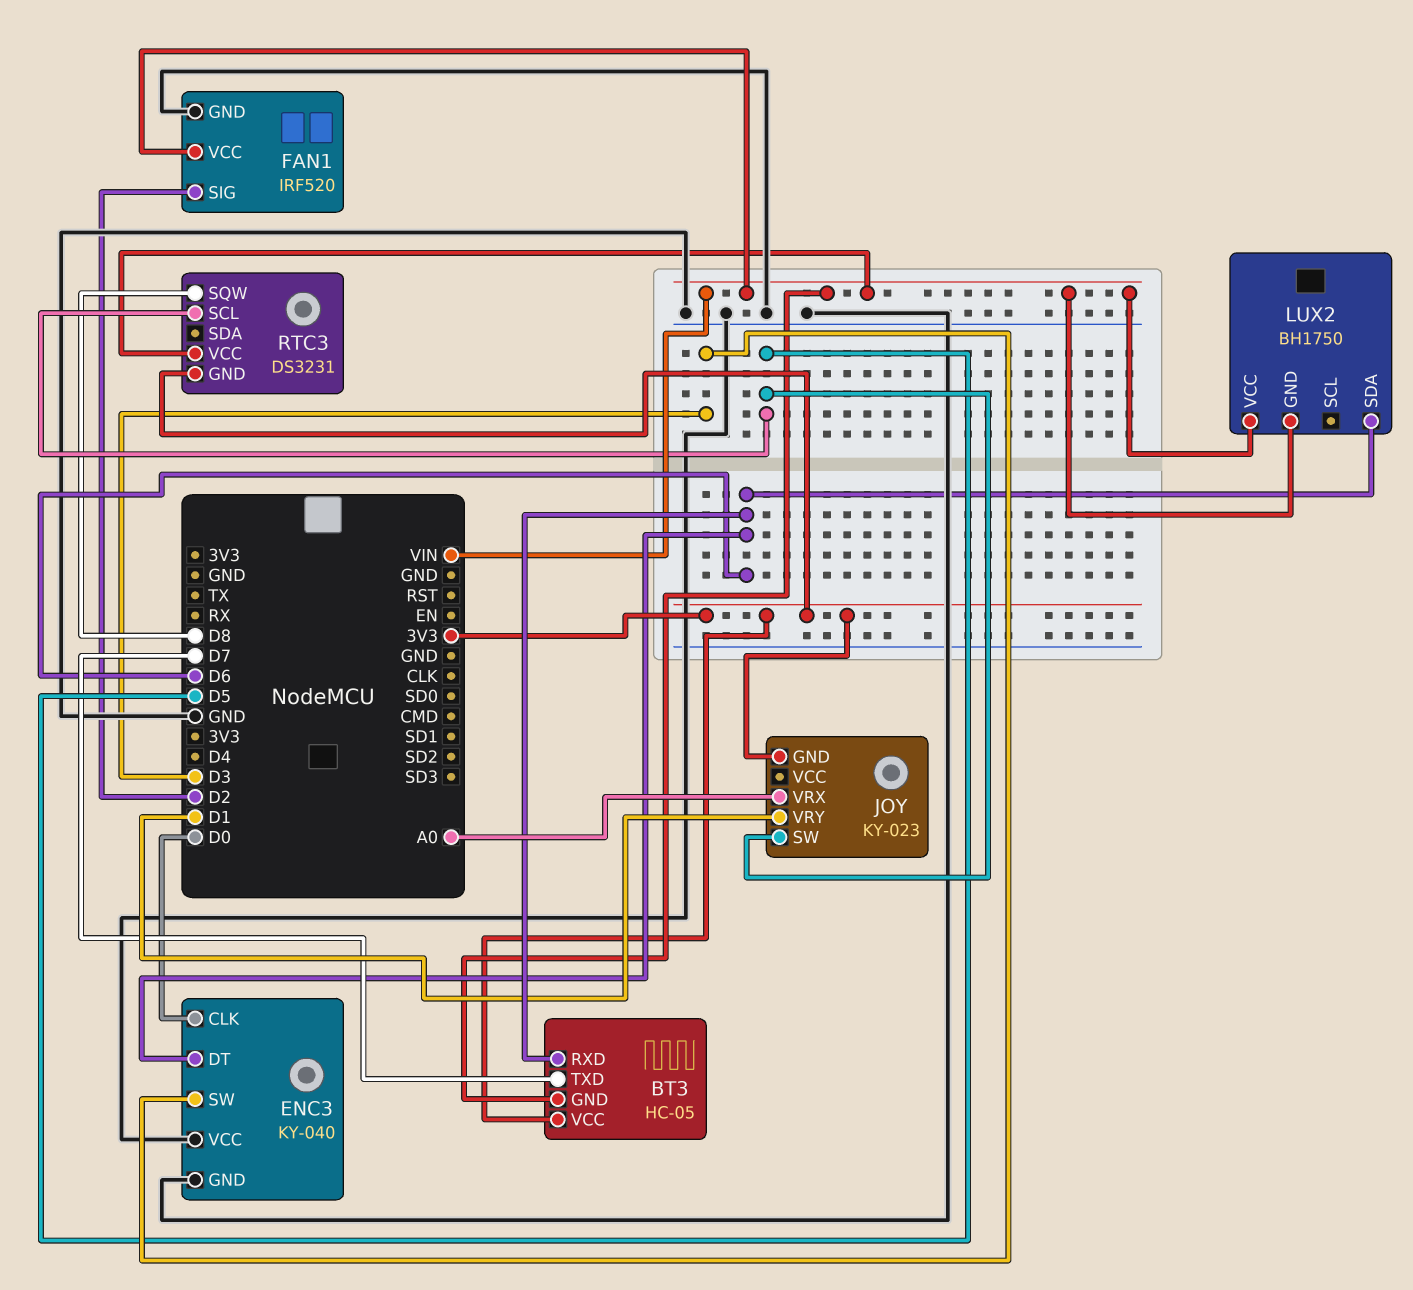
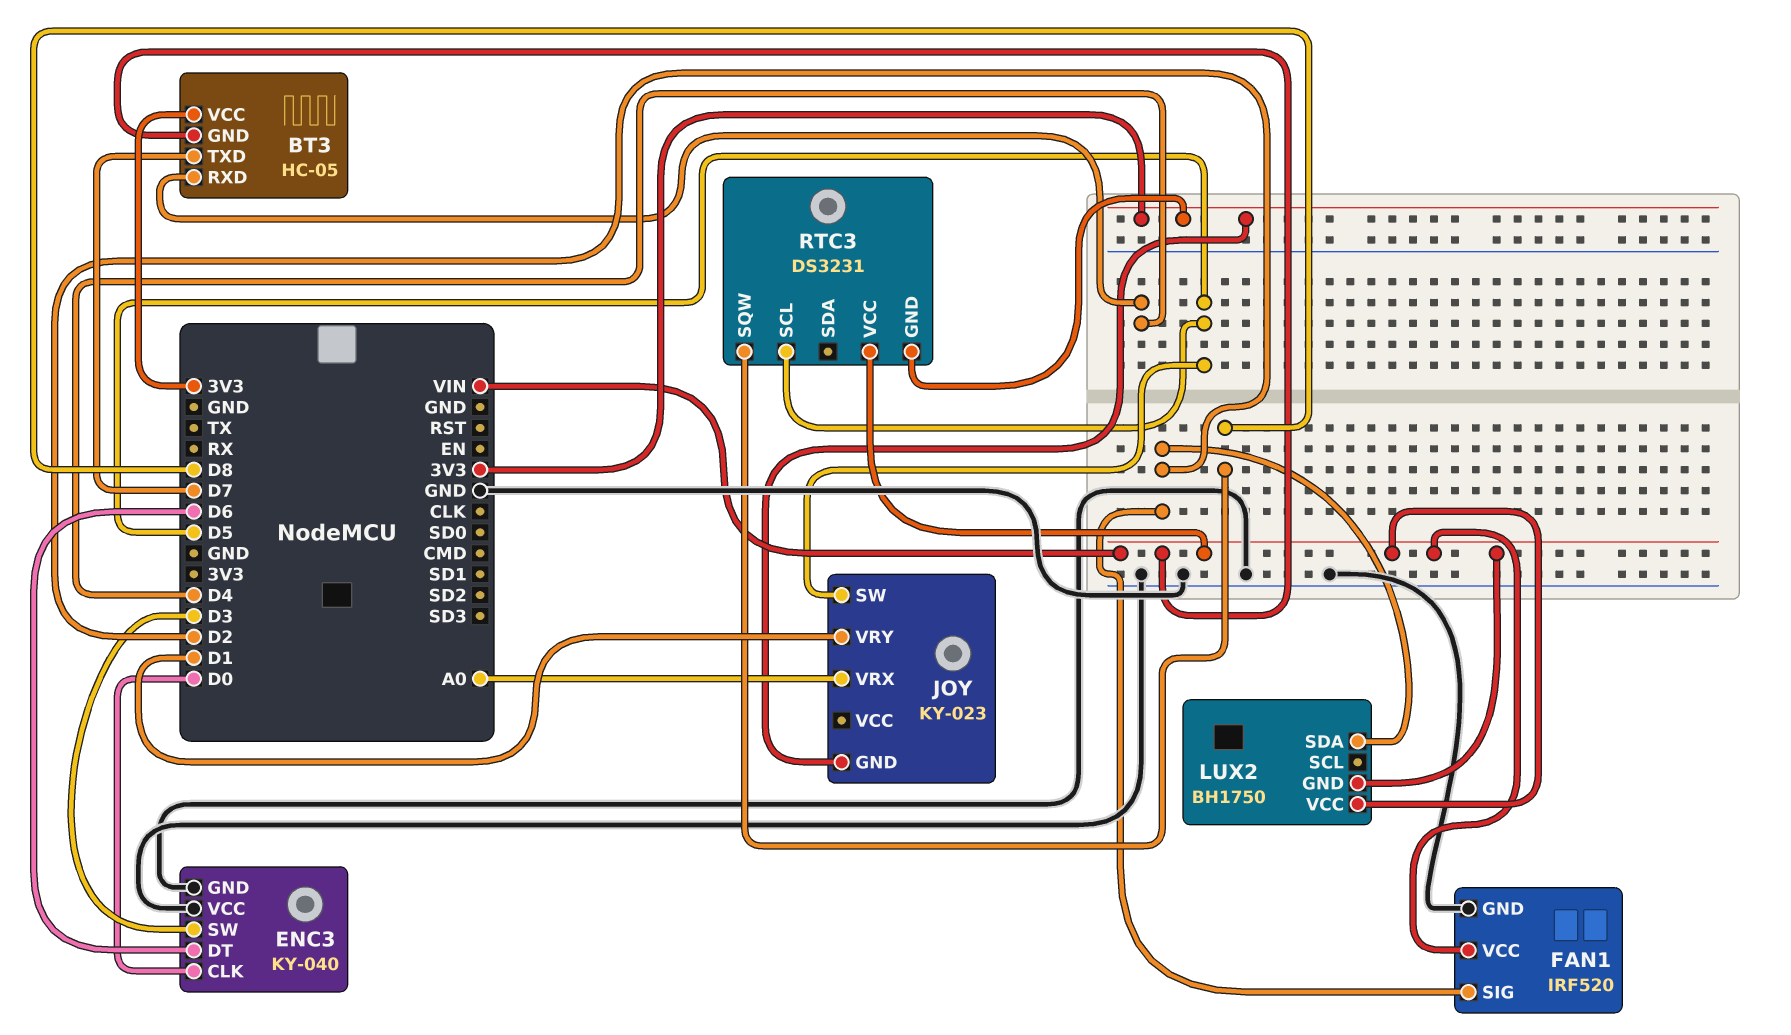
BT3 pin RXD: D6 -> D4
LUX2 pin SDA: D6 -> D2

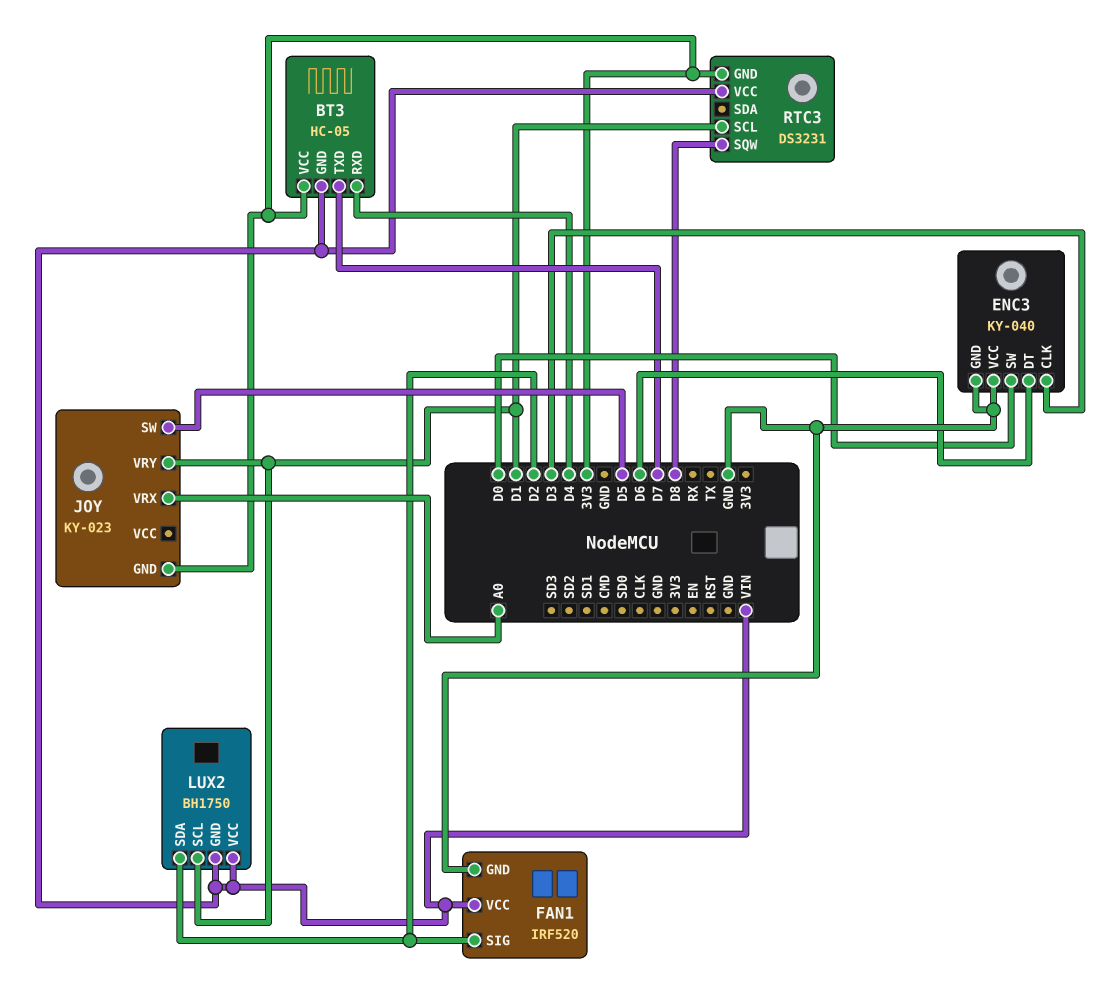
ENC3 pin CLK: D0 -> D3
ENC3 pin SW: D3 -> D0
LUX2 pin SCL: none -> D1
RTC3 pin SCL: D5 -> D1

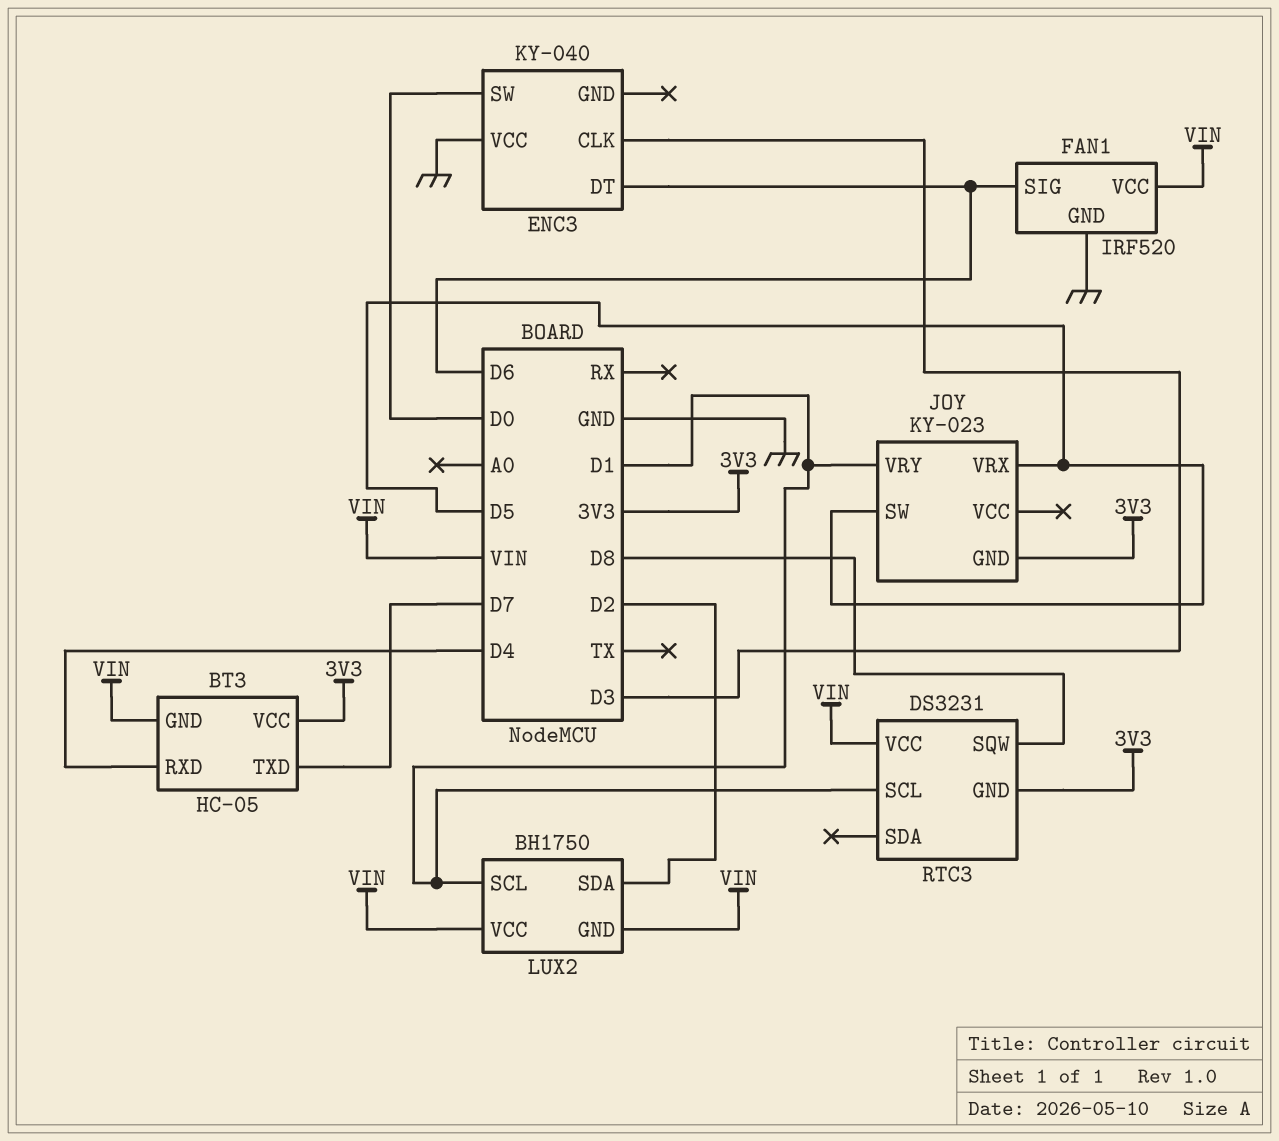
ENC3 pin GND: GND -> none
FAN1 pin SIG: D2 -> D6
JOY pin VRX: A0 -> D5

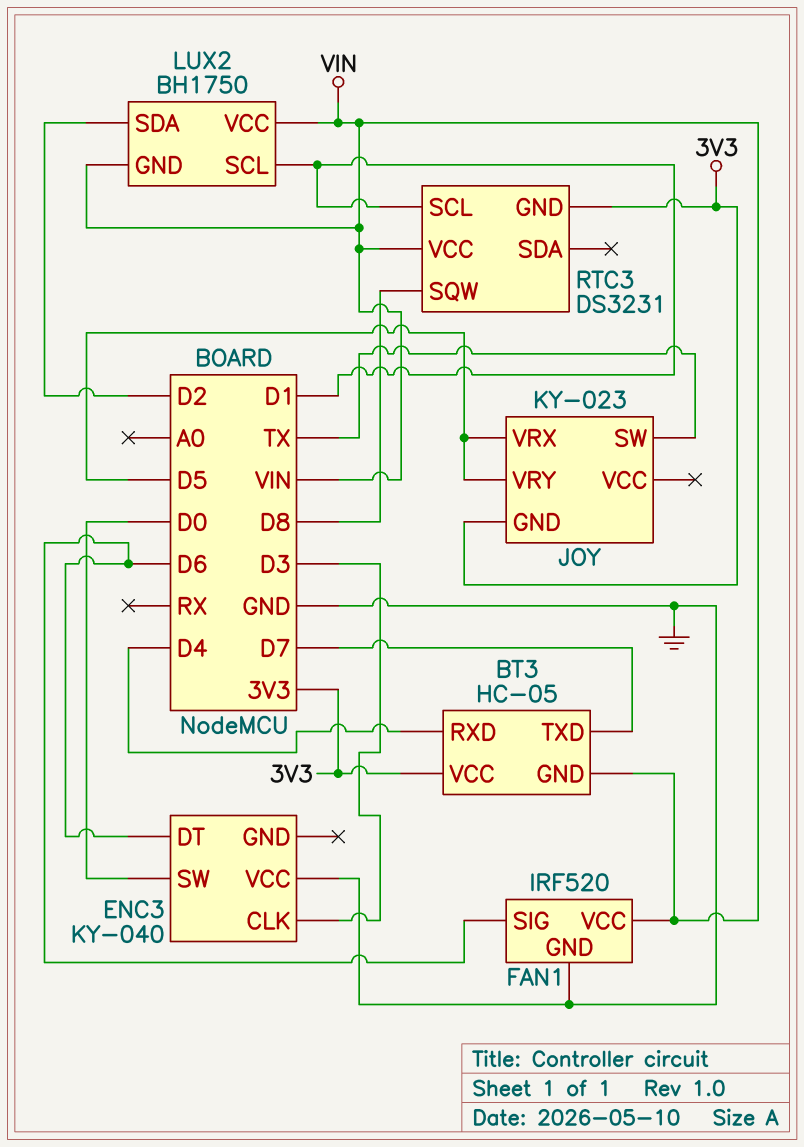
JOY pin SW: D5 -> TX
JOY pin VRY: D1 -> D5

